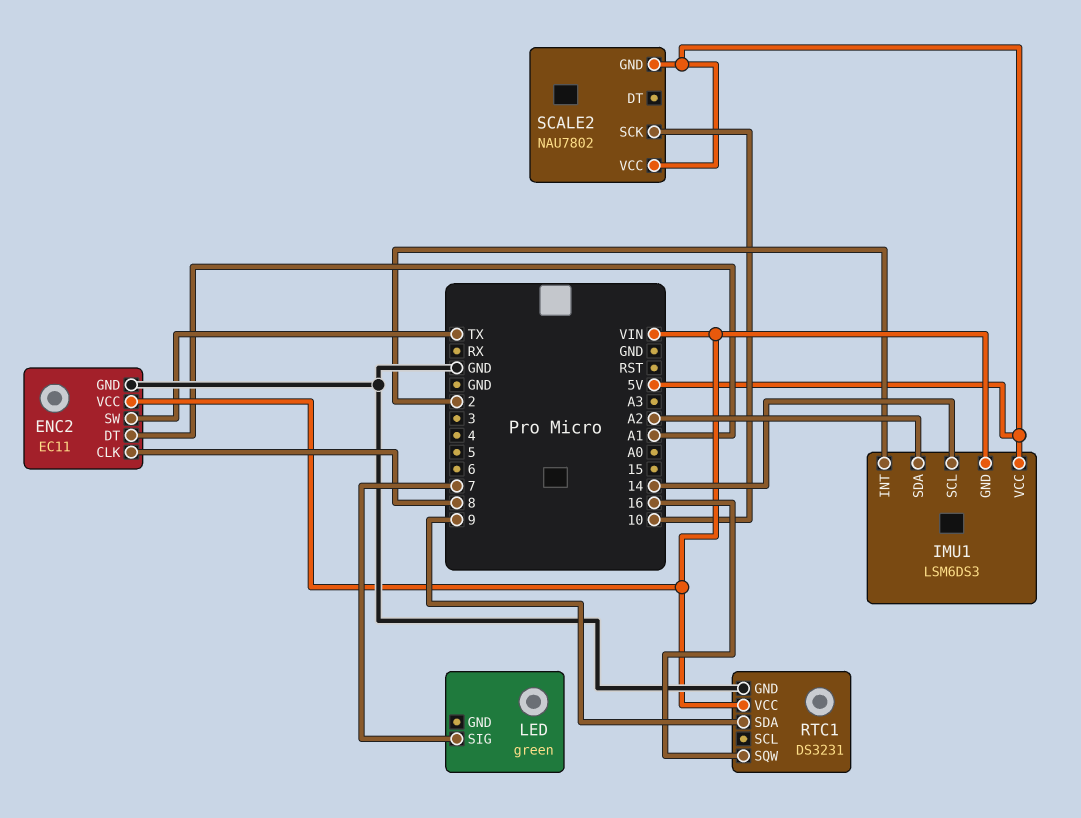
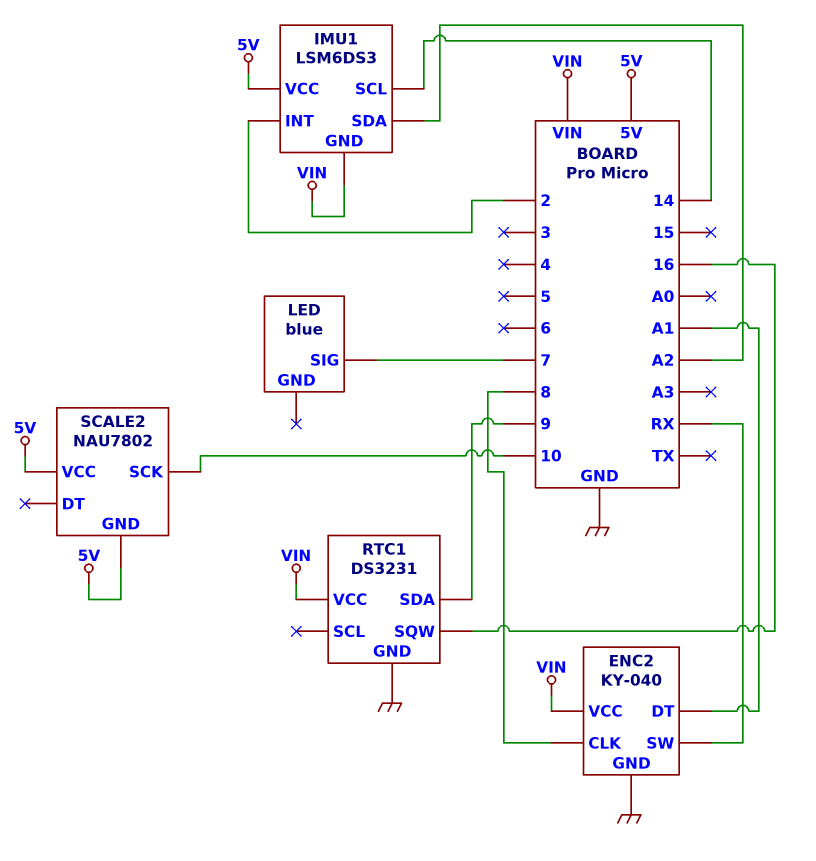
ENC2: EC11 -> KY-040
ENC2 pin SW: TX -> RX
LED: green -> blue

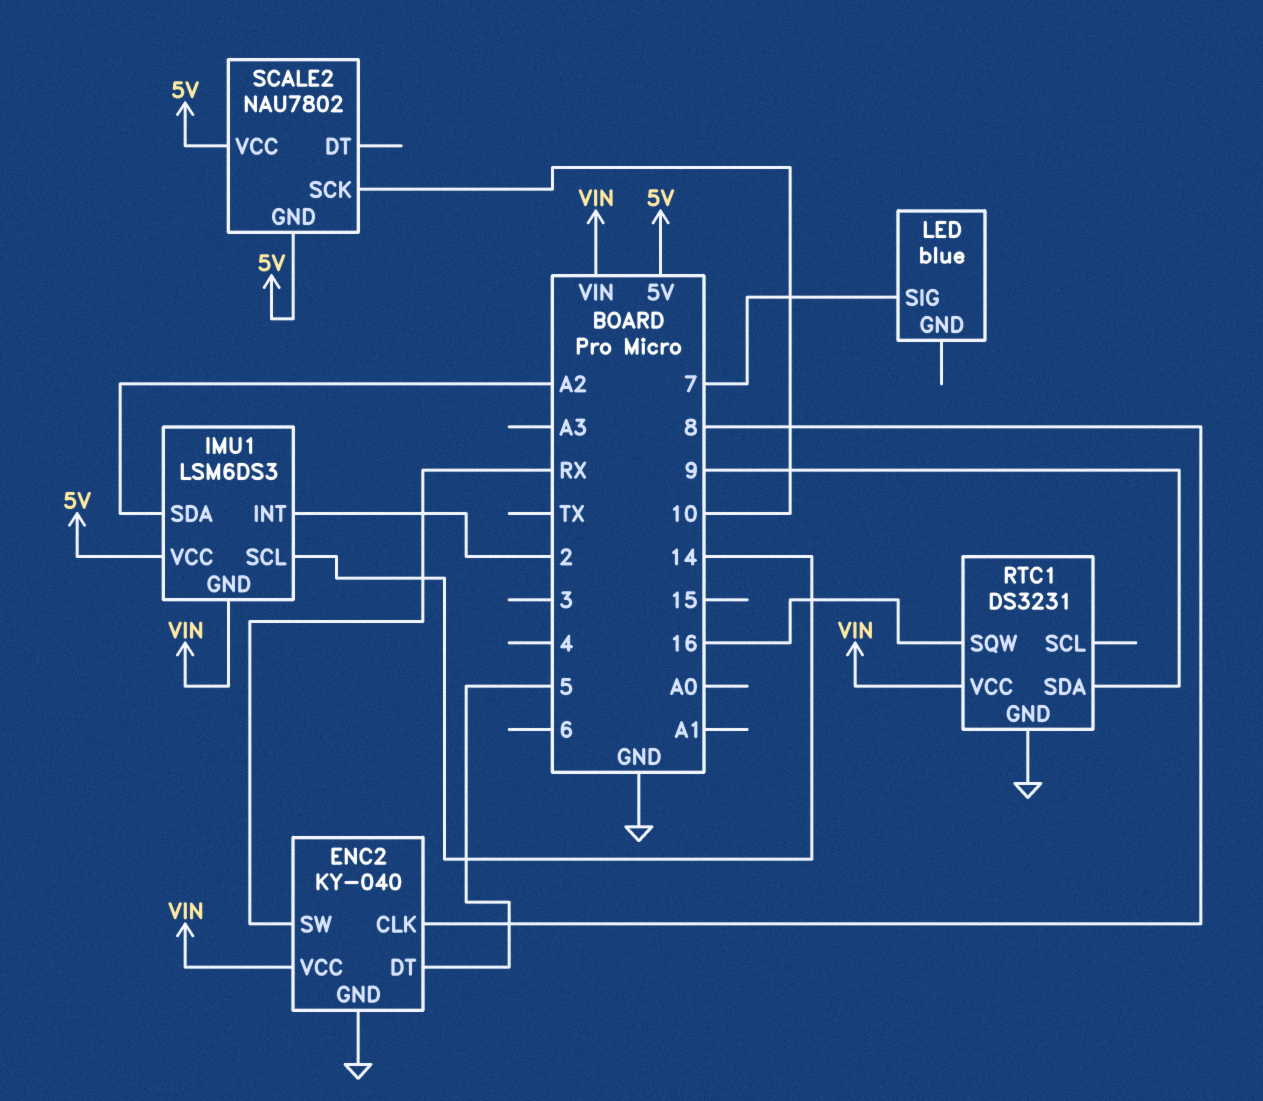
ENC2 pin DT: A1 -> 5

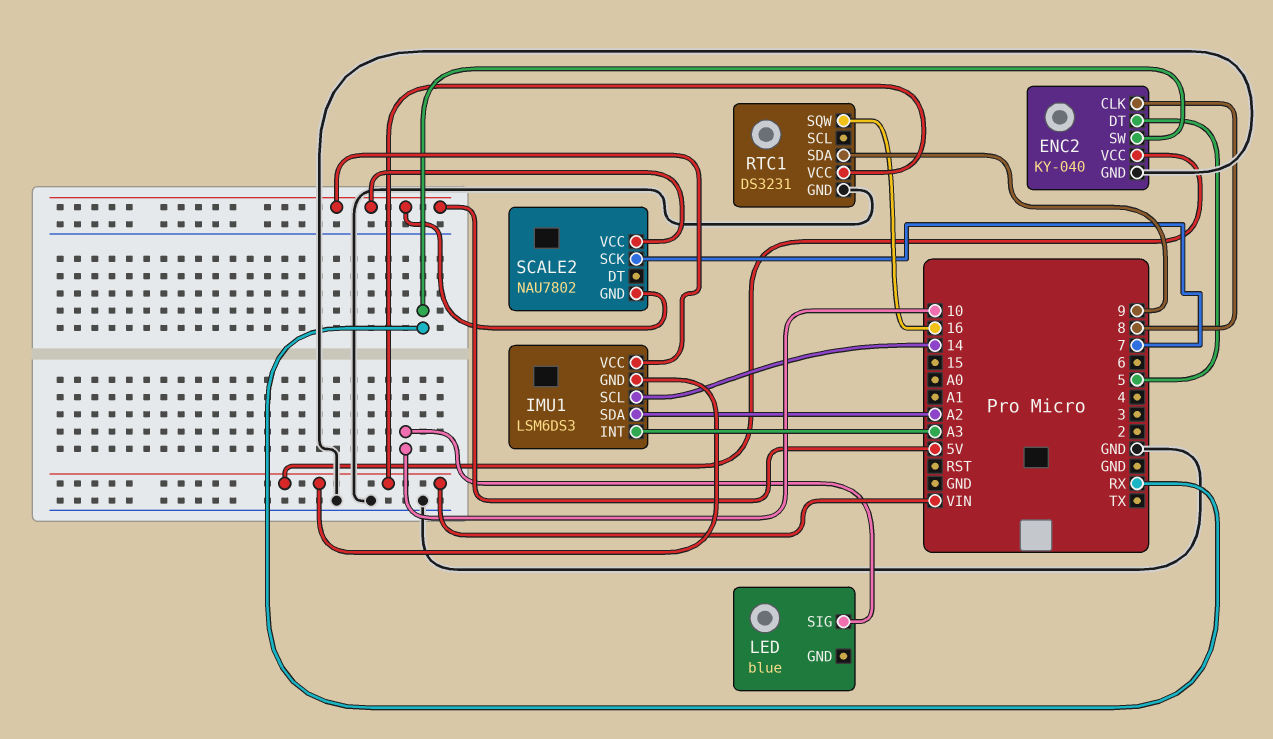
IMU1 pin INT: 2 -> A3
LED pin SIG: 7 -> 10
SCALE2 pin SCK: 10 -> 7

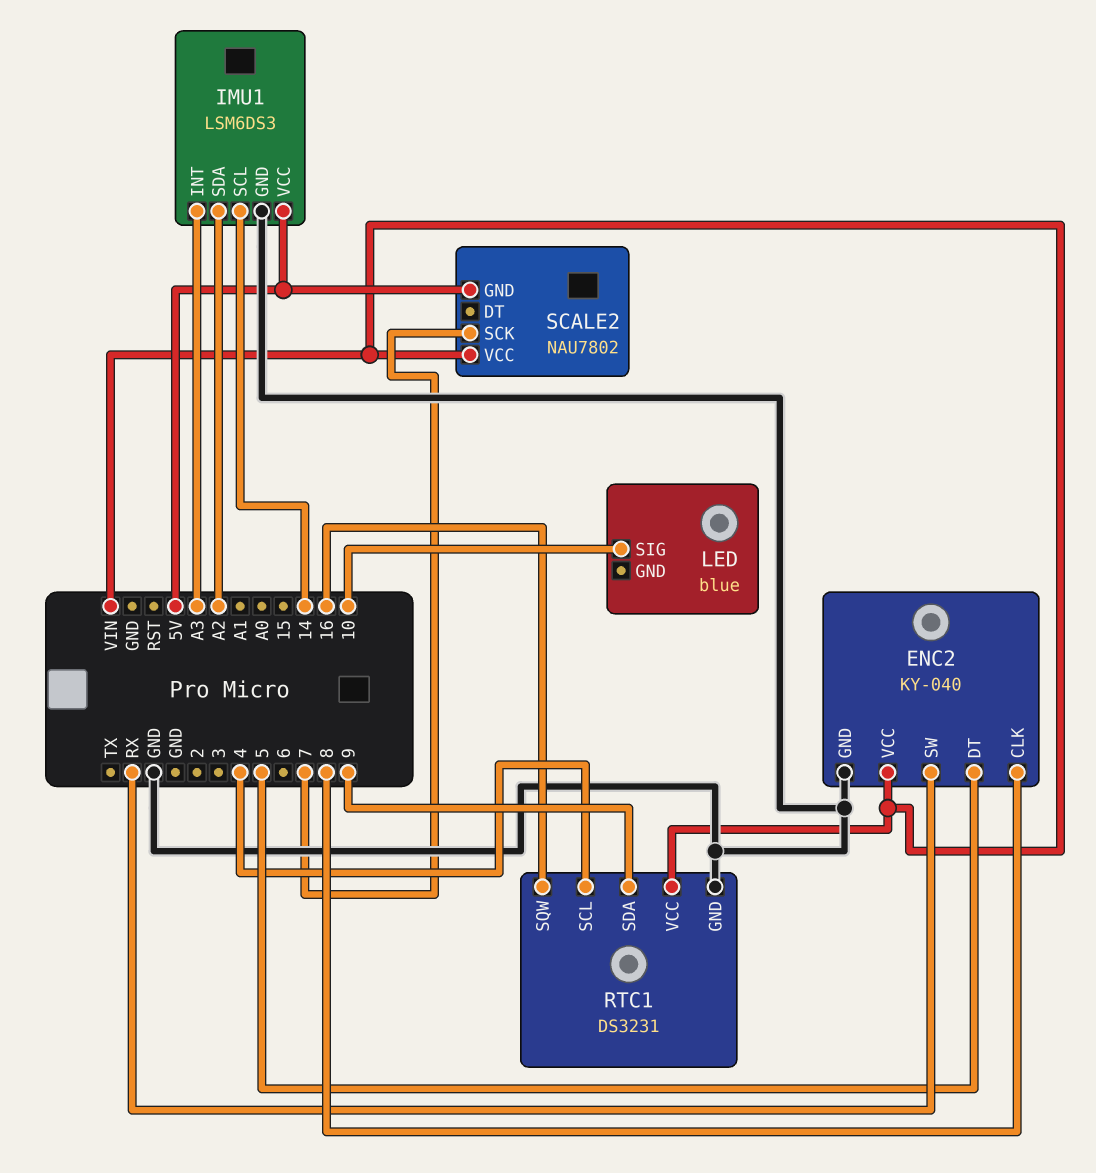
IMU1 pin GND: VIN -> GND
RTC1 pin SCL: none -> 4
SCALE2 pin VCC: 5V -> VIN

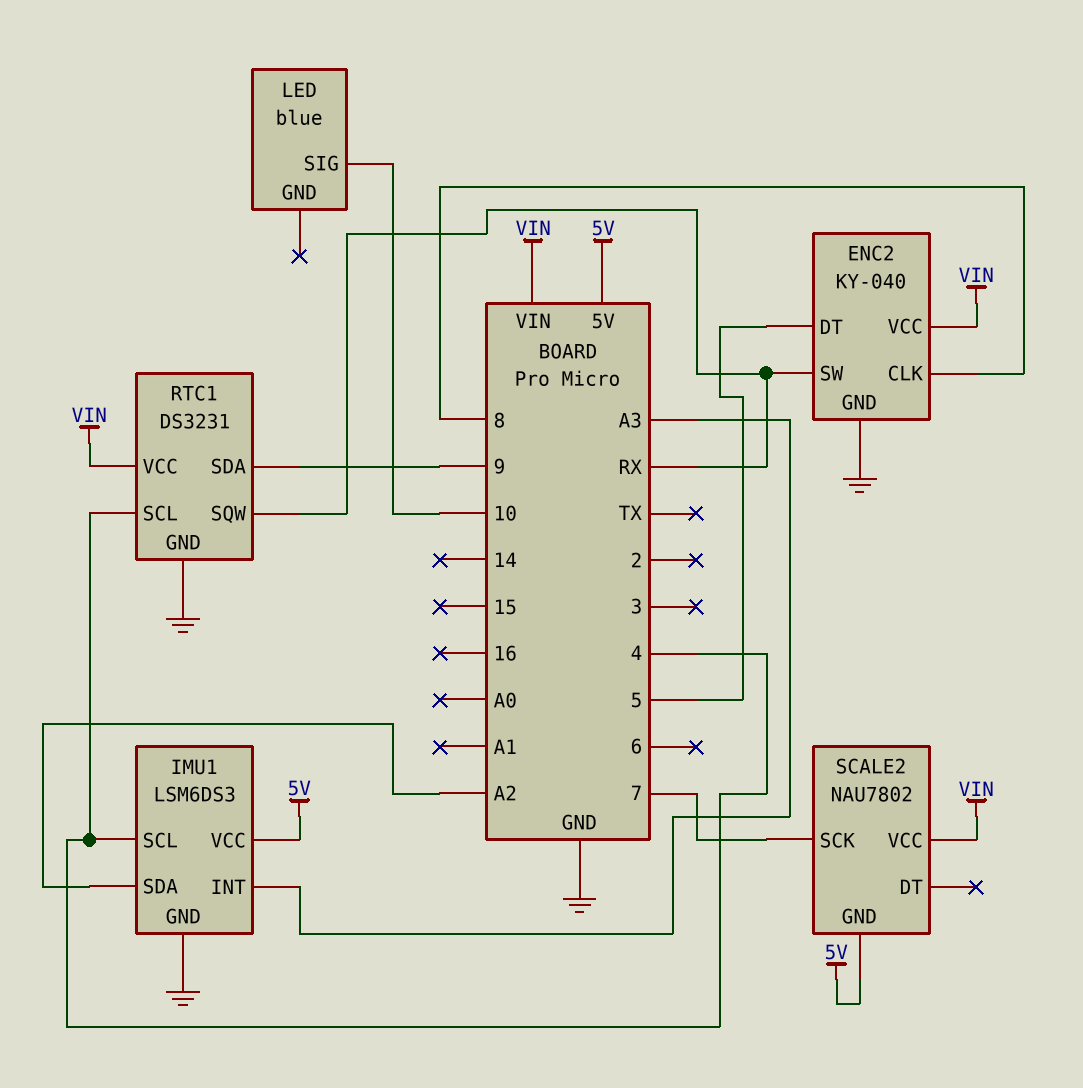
IMU1 pin SCL: 14 -> 4
RTC1 pin SQW: 16 -> RX

